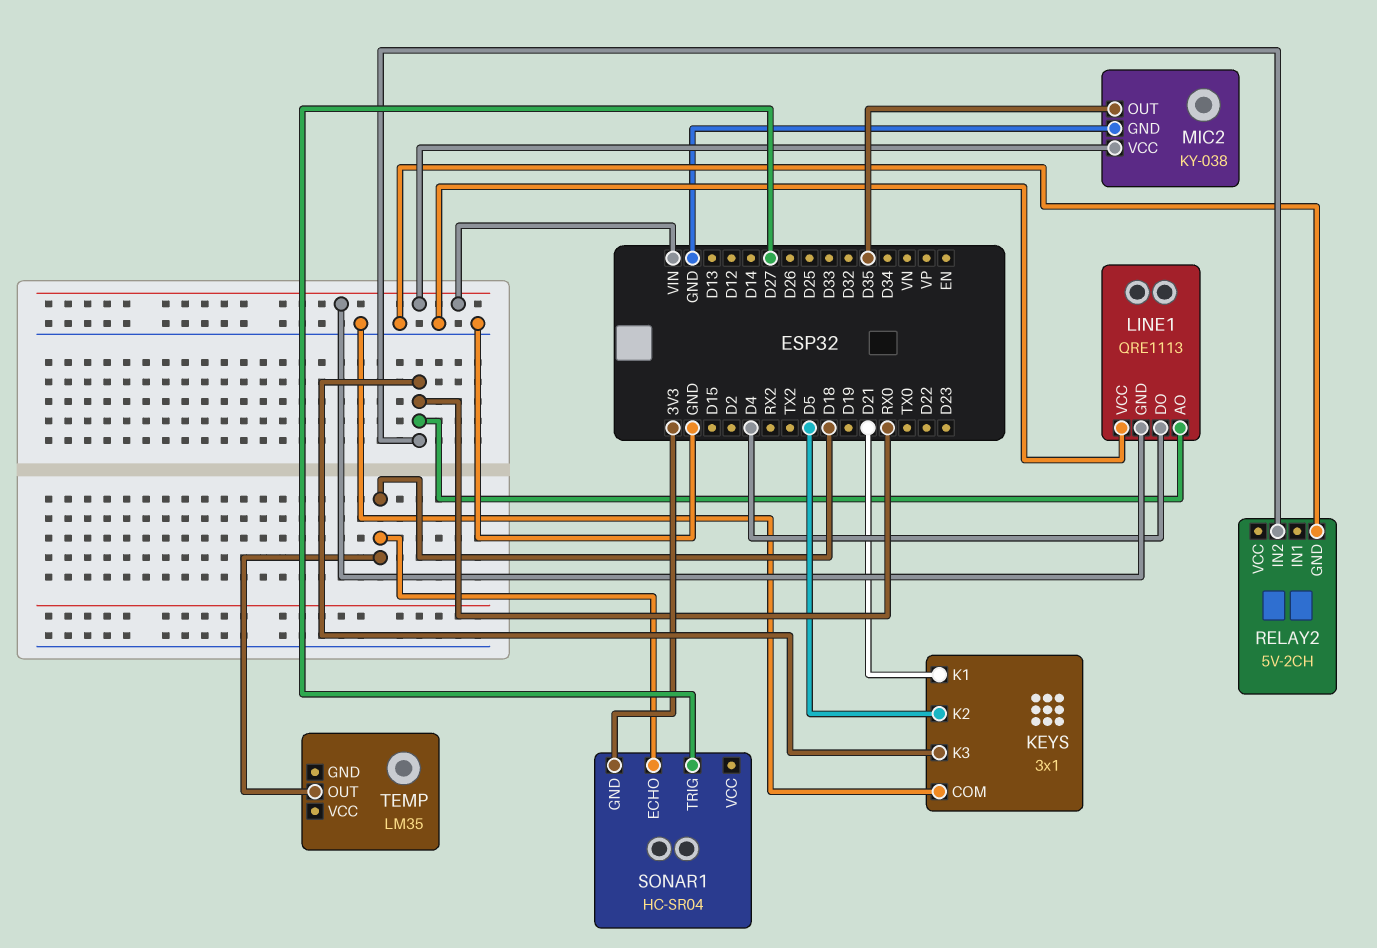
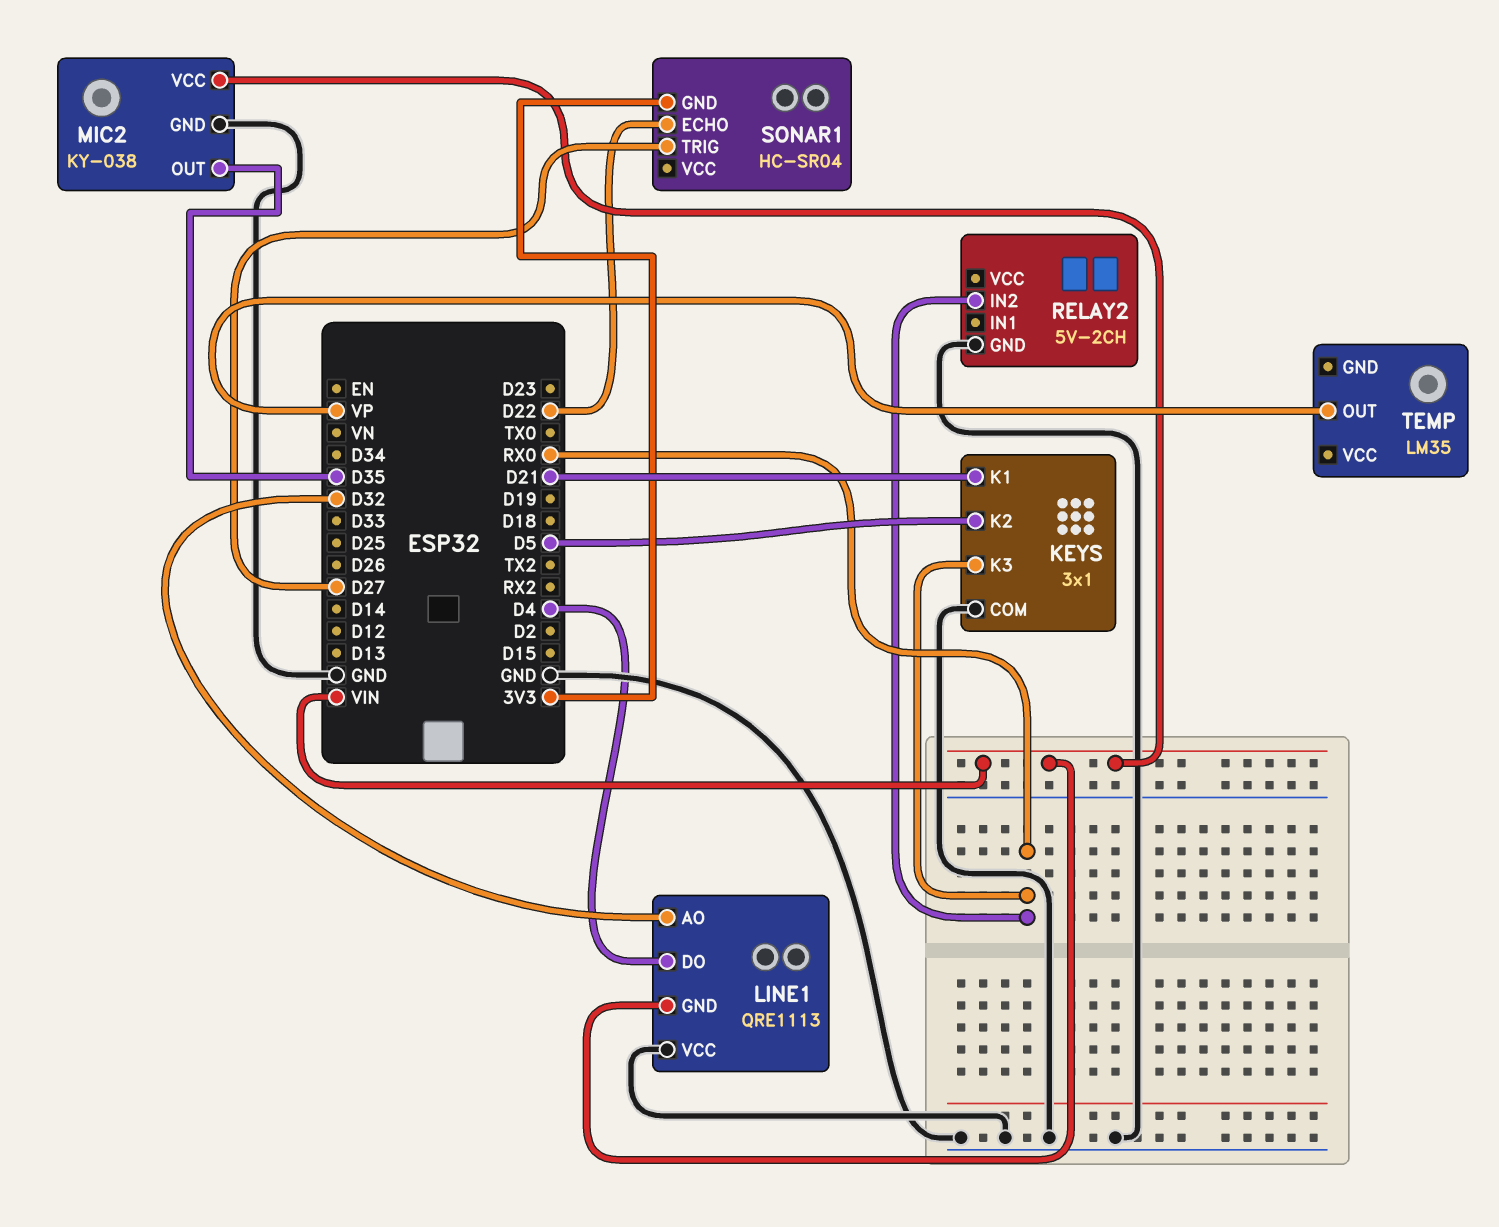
LINE1 pin AO: RX0 -> D32
SONAR1 pin ECHO: D18 -> D22
TEMP pin OUT: D18 -> VP

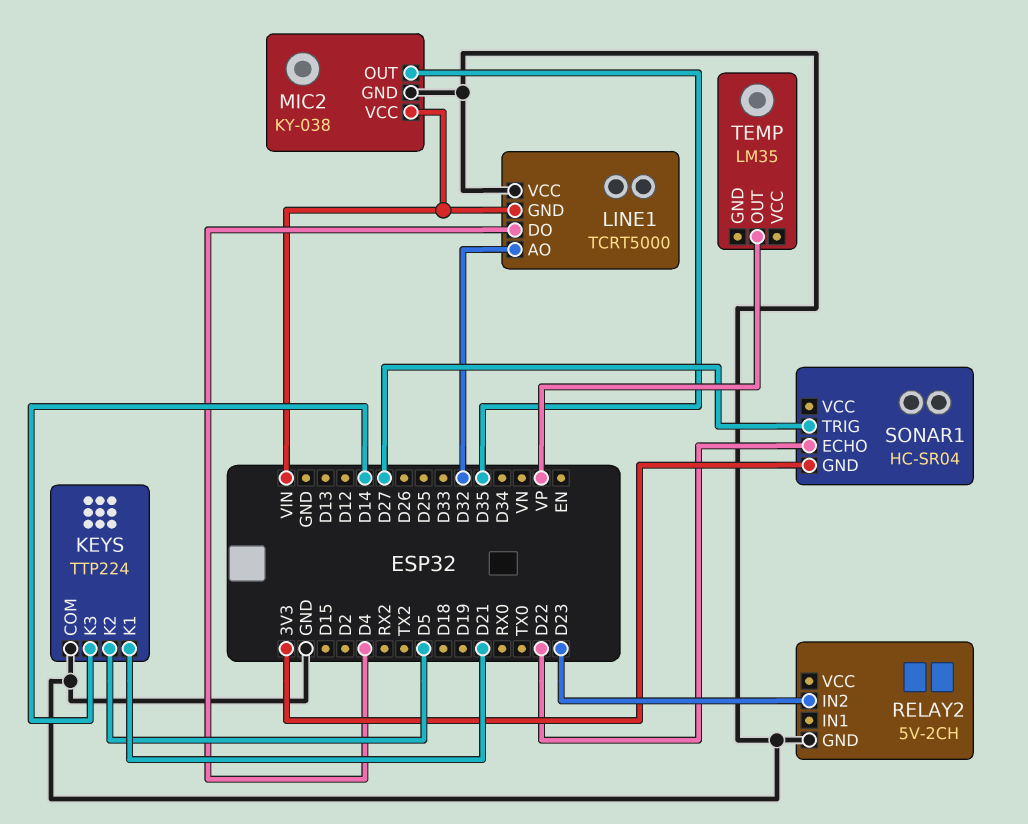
KEYS: 3x1 -> TTP224
KEYS pin K3: RX0 -> D14
LINE1: QRE1113 -> TCRT5000
RELAY2 pin IN2: RX0 -> D23

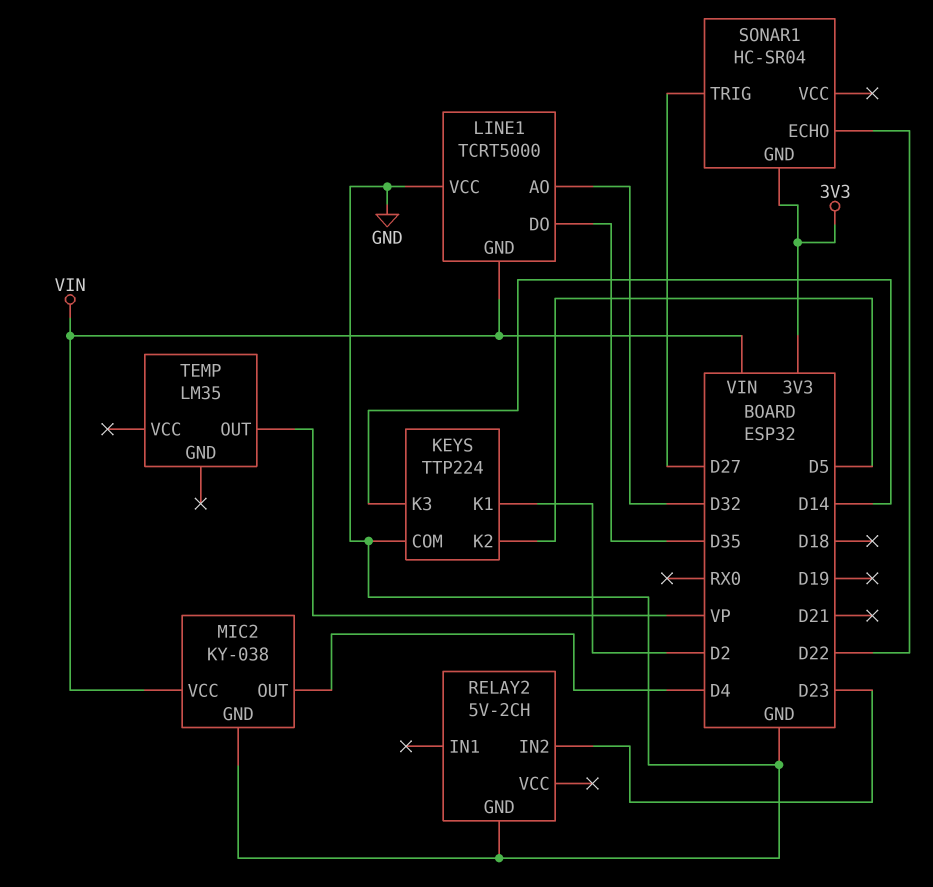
KEYS pin K1: D21 -> D2
LINE1 pin DO: D4 -> D35
MIC2 pin OUT: D35 -> D4

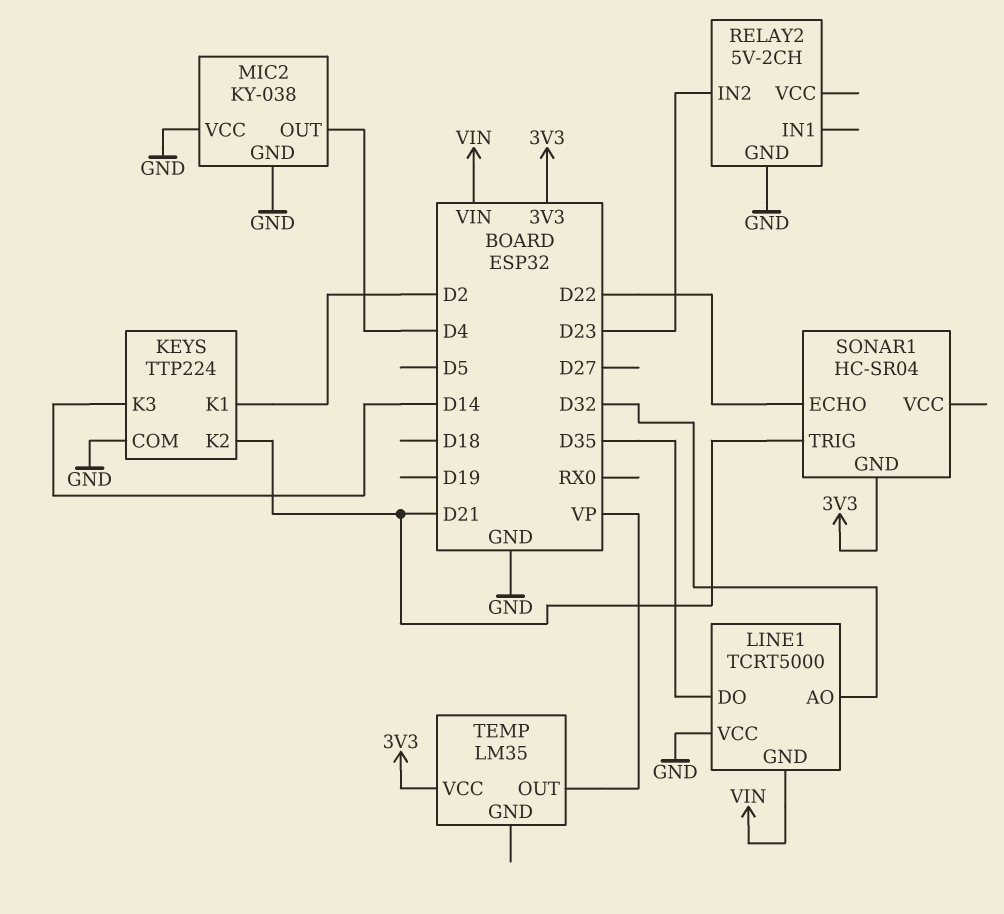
KEYS pin K2: D5 -> D21
MIC2 pin VCC: VIN -> GND
SONAR1 pin TRIG: D27 -> D21
TEMP pin VCC: none -> 3V3

